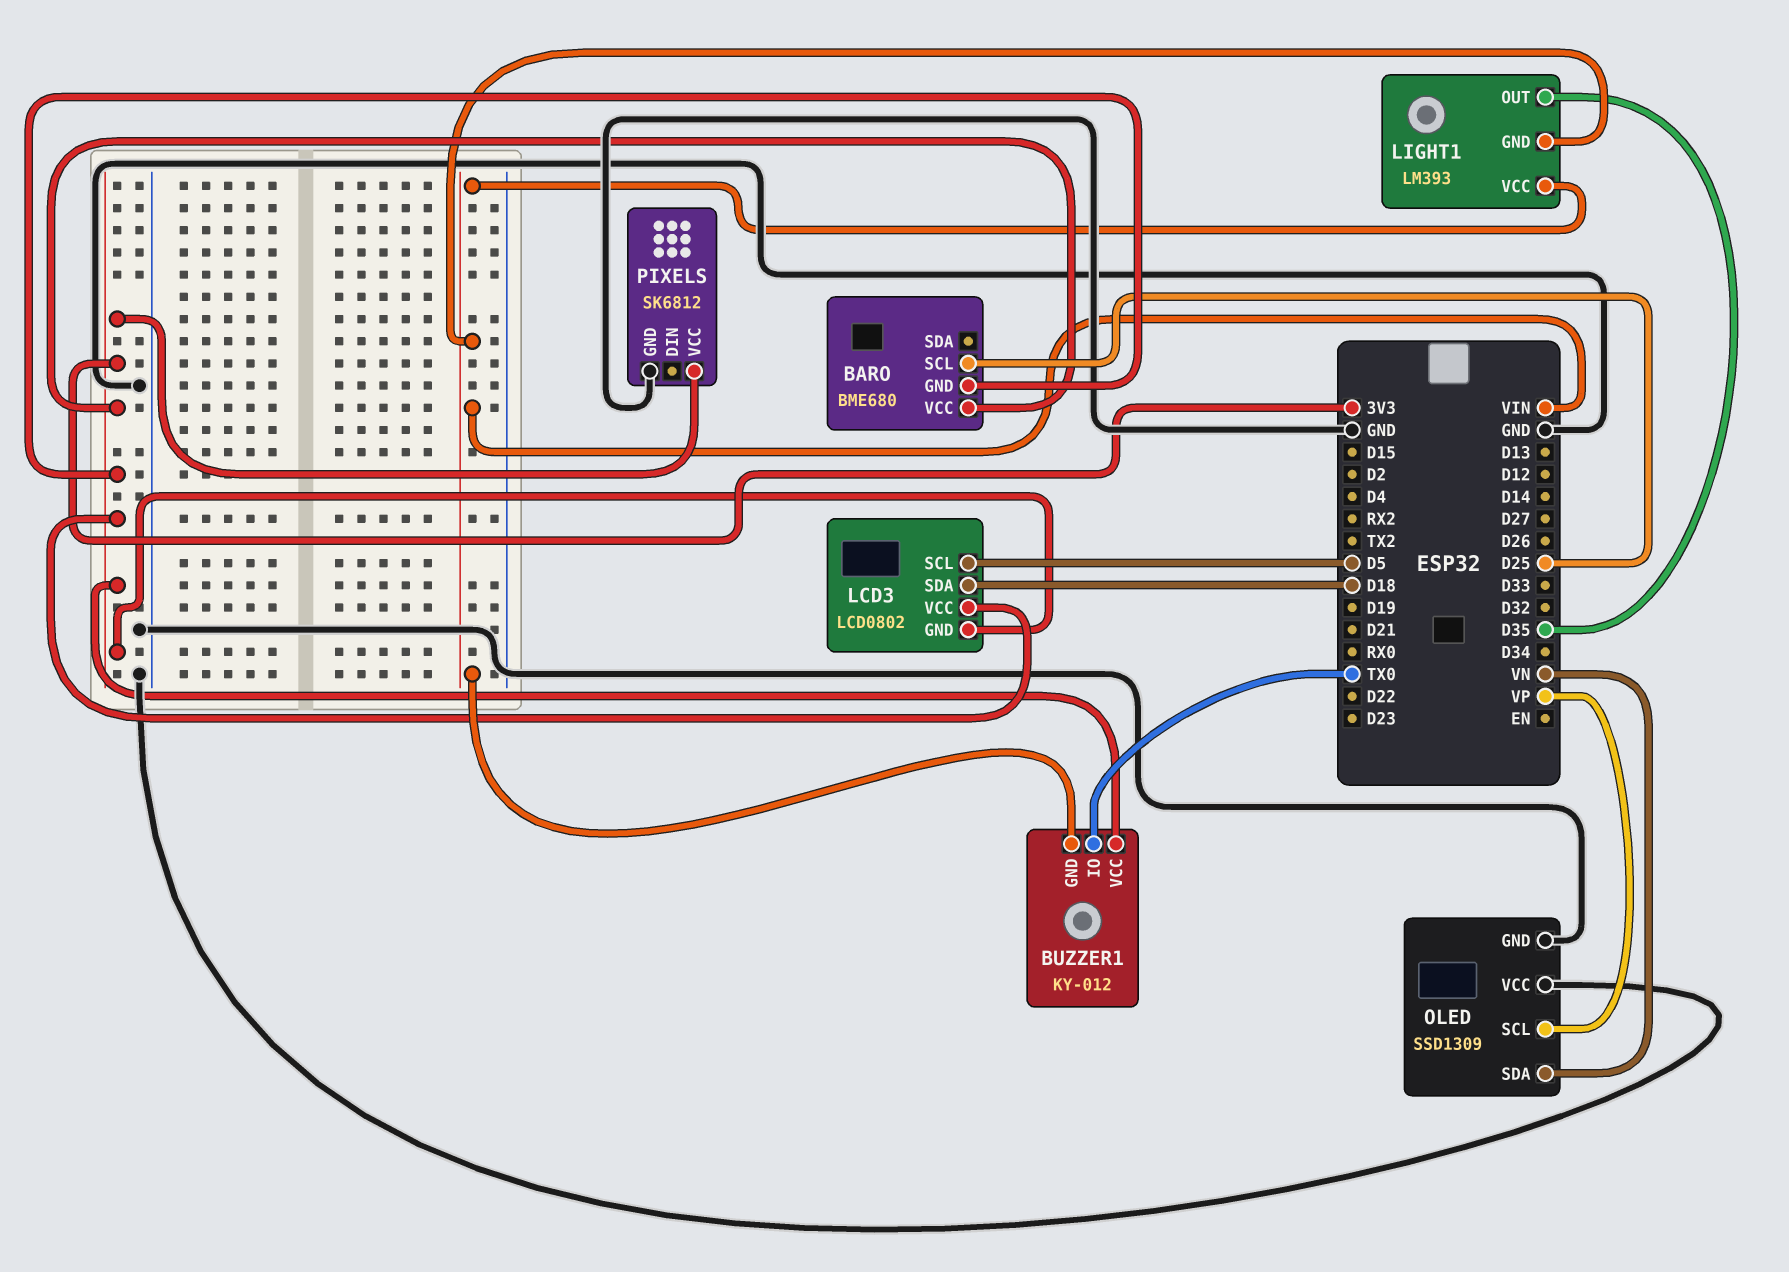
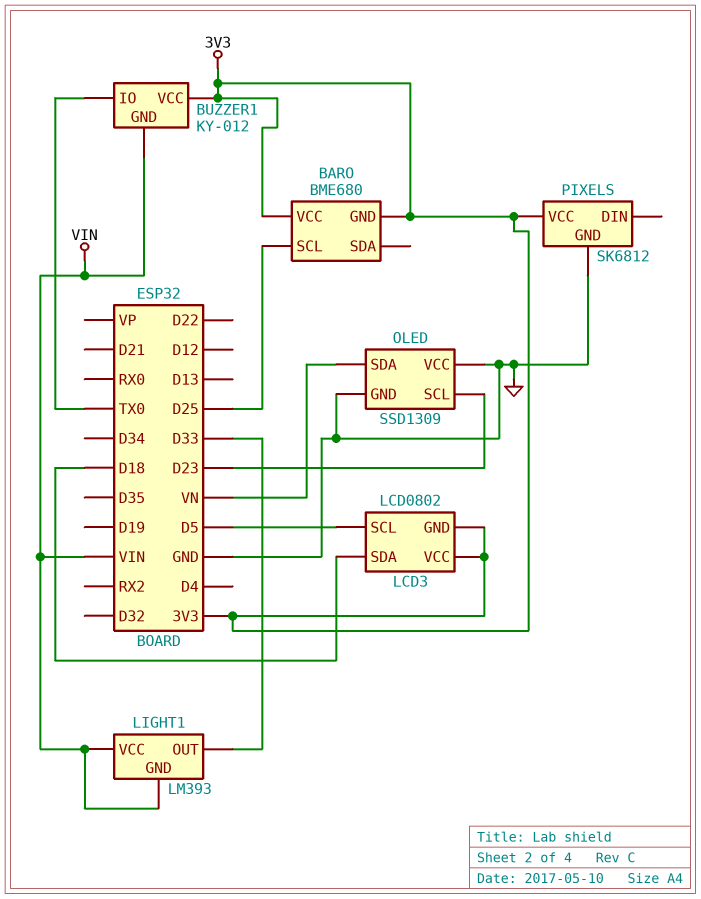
LIGHT1 pin OUT: D35 -> D33
OLED pin SCL: VP -> D23

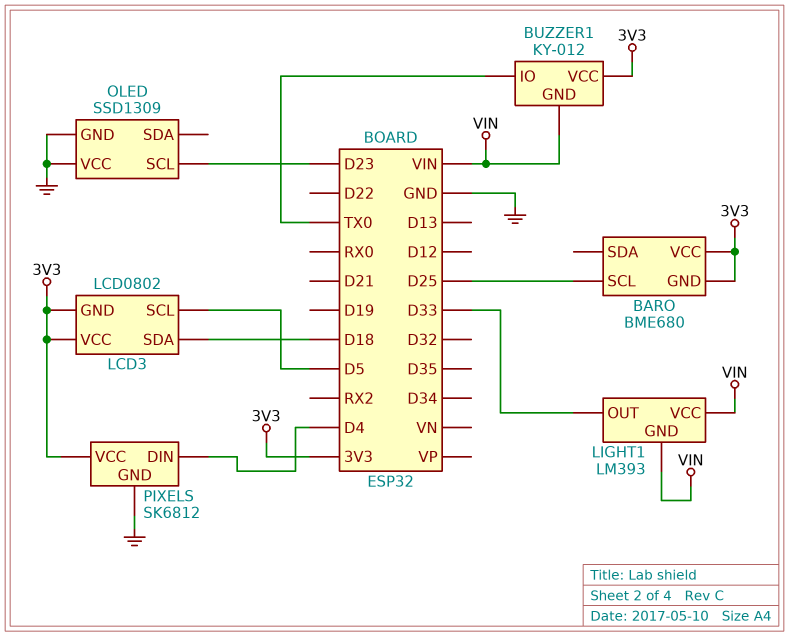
OLED pin SDA: VN -> none
PIXELS pin DIN: none -> D4

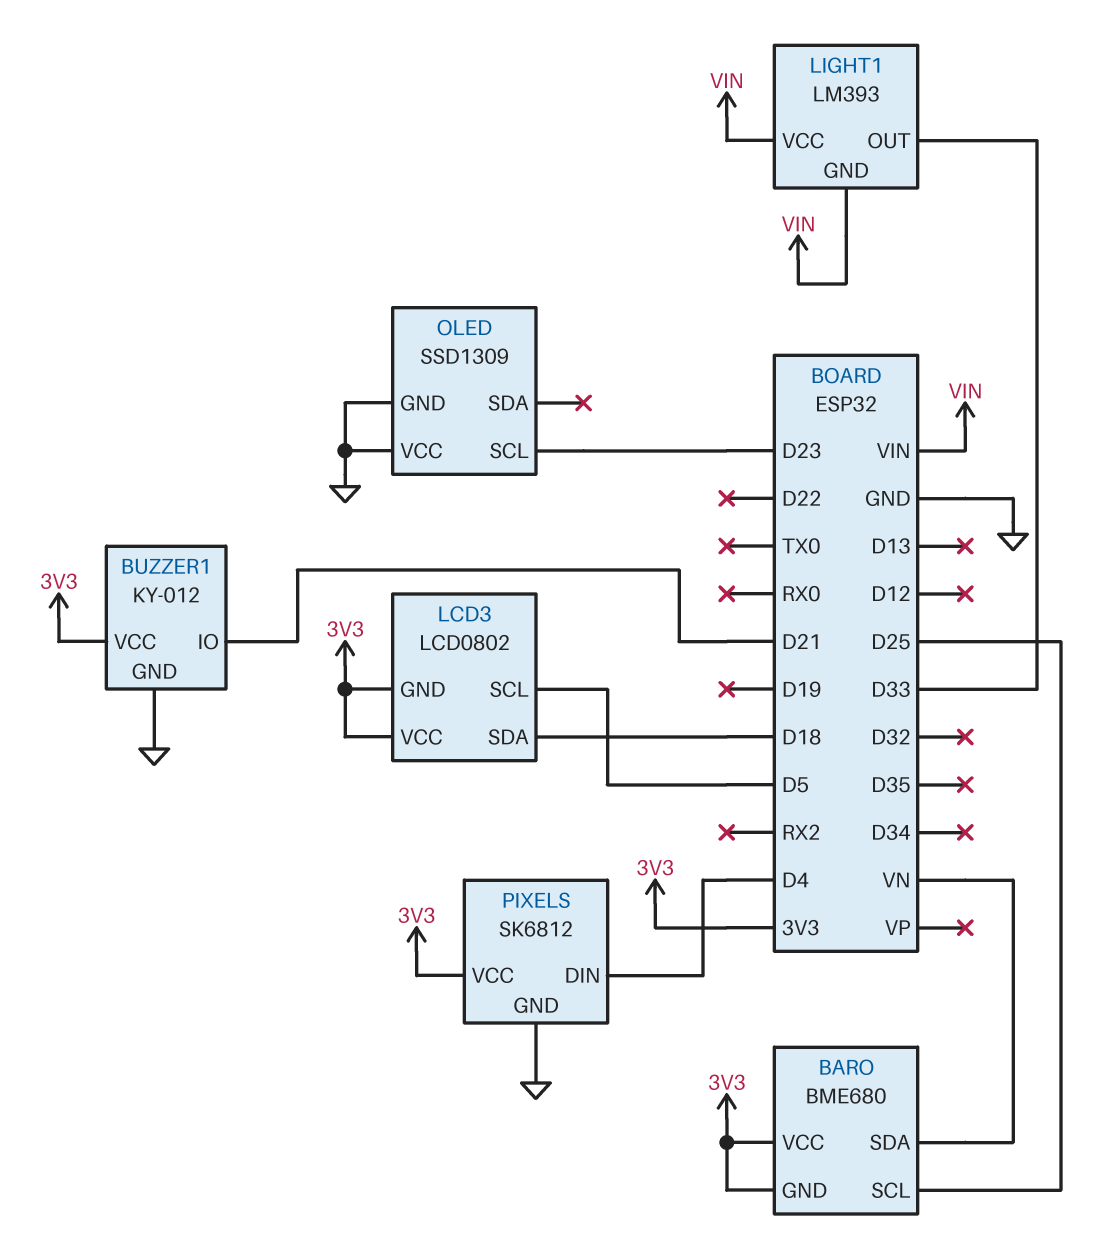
BARO pin SDA: none -> VN
BUZZER1 pin GND: VIN -> GND
BUZZER1 pin IO: TX0 -> D21

